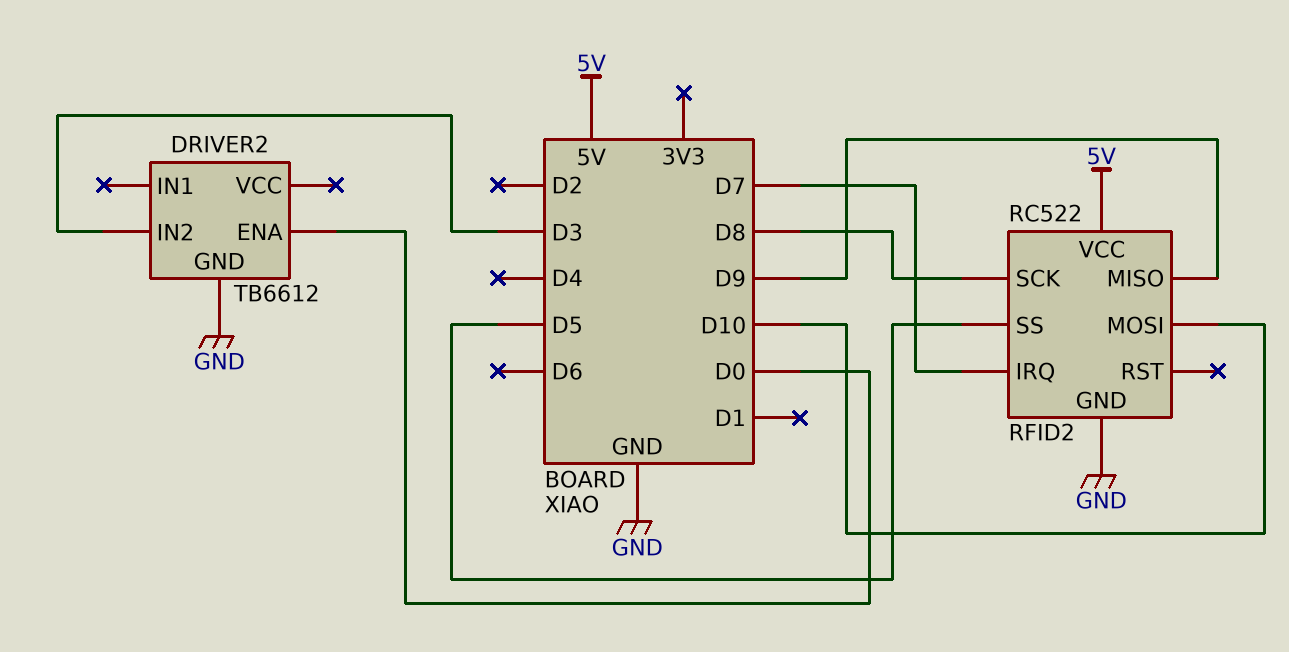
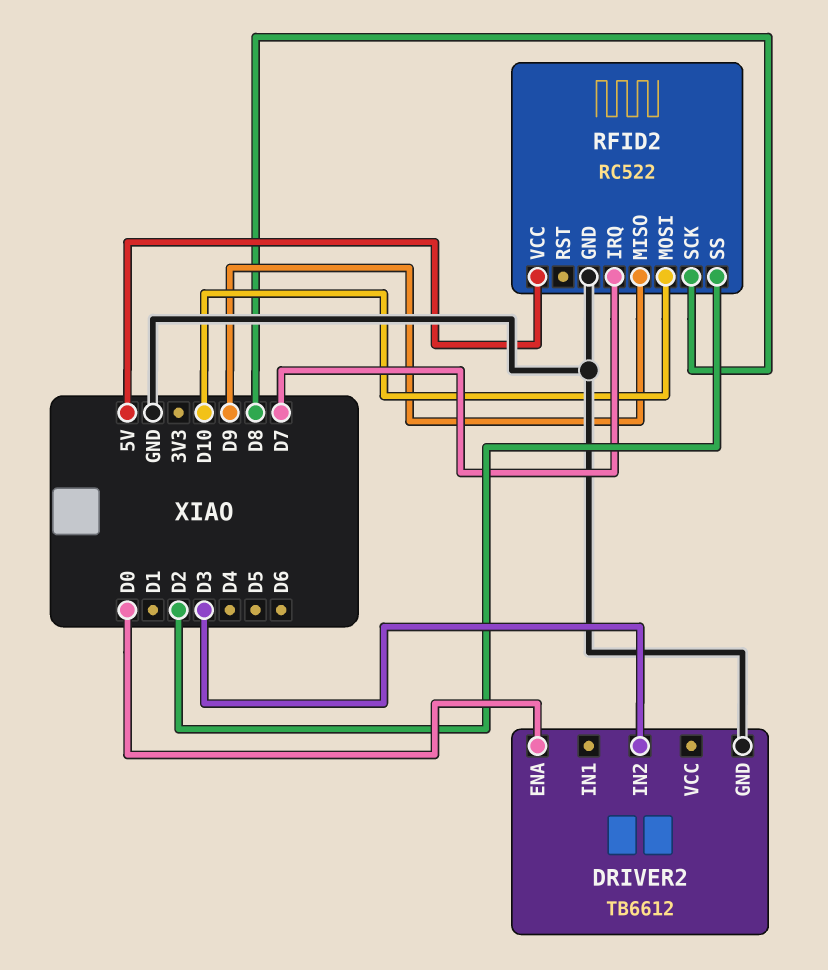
RFID2 pin SS: D5 -> D2

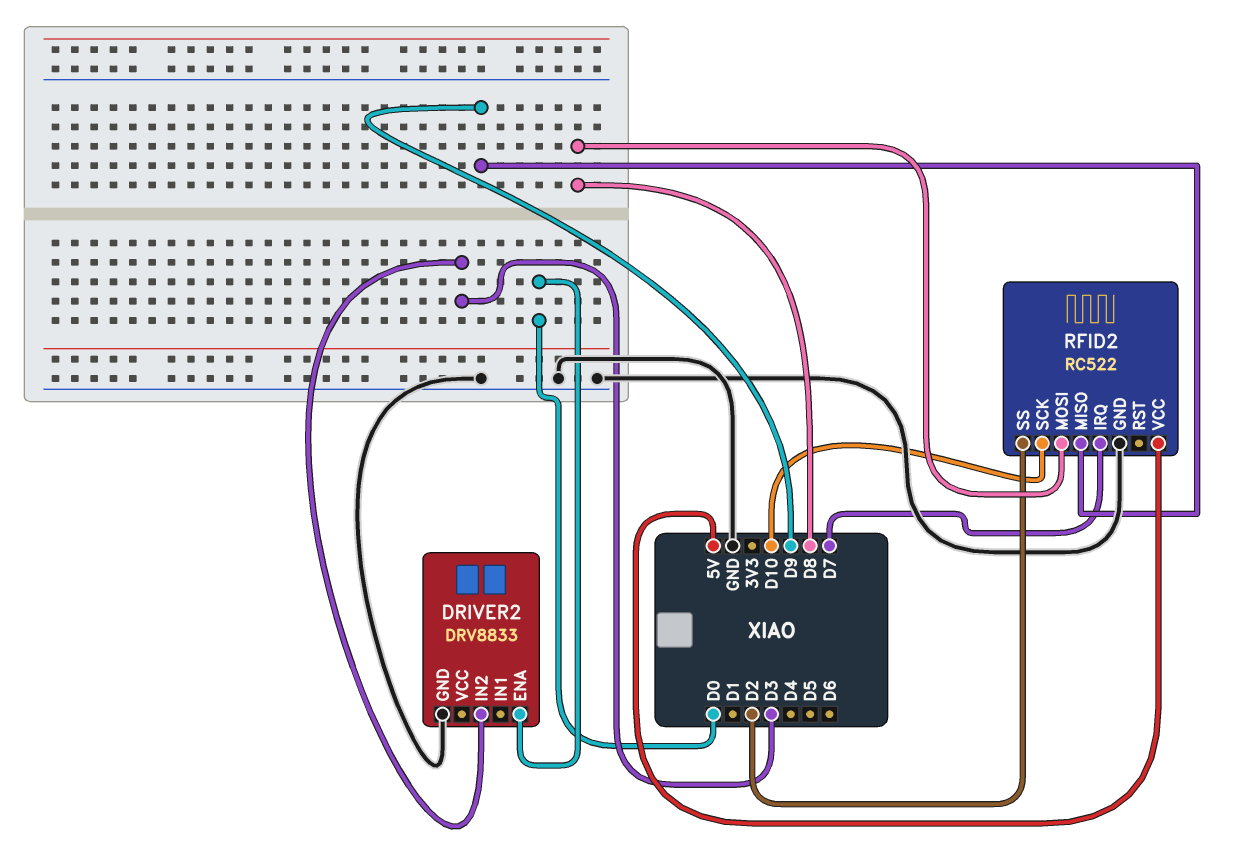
DRIVER2: TB6612 -> DRV8833
RFID2 pin MOSI: D10 -> D8
RFID2 pin SCK: D8 -> D10

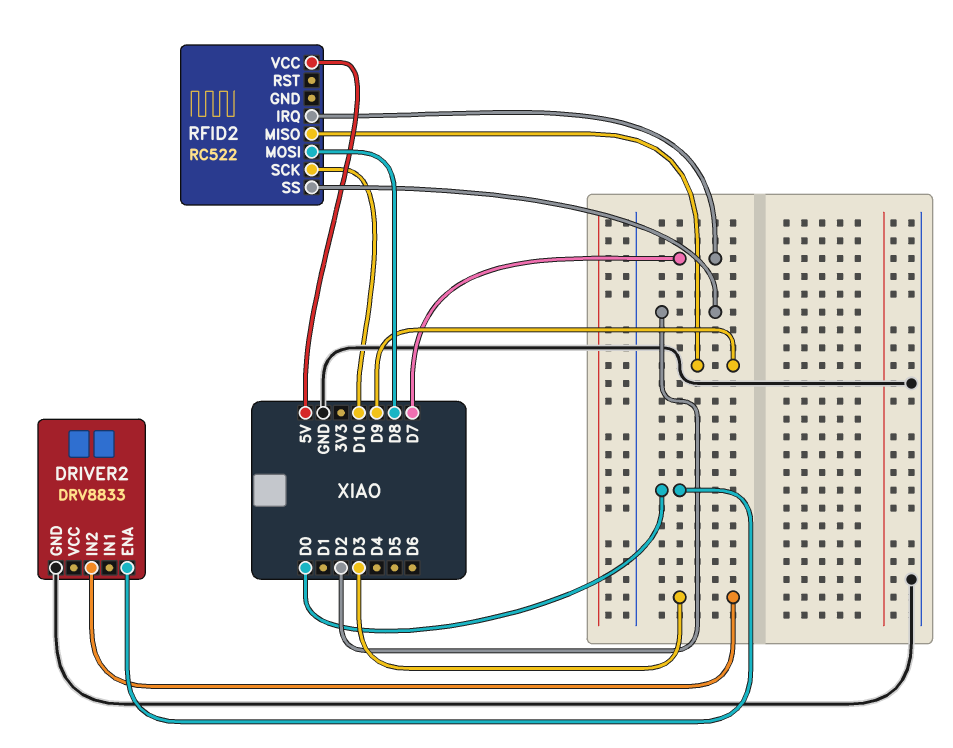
RFID2 pin GND: GND -> none

